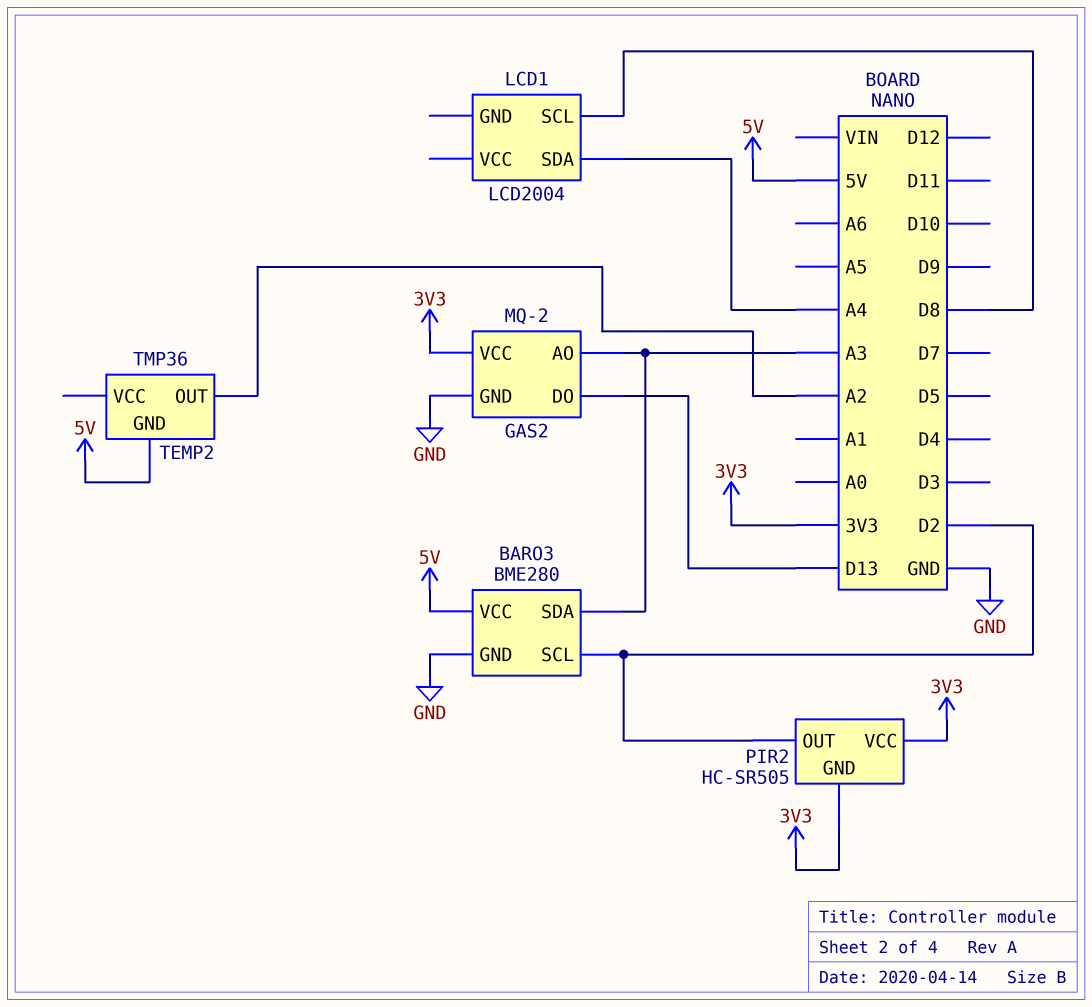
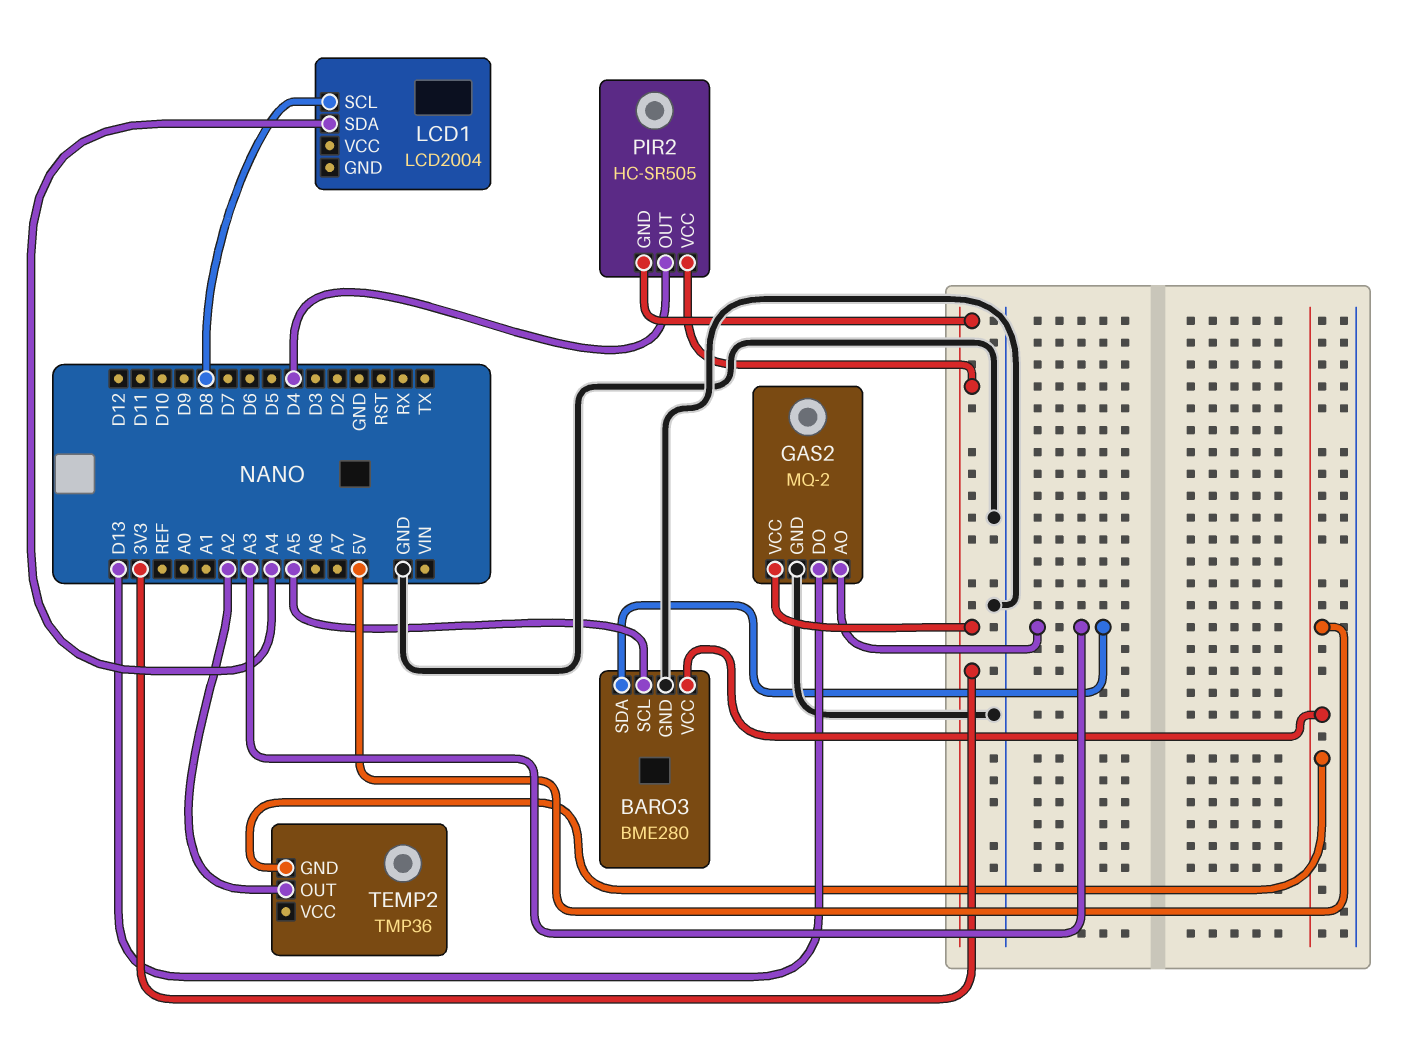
BARO3 pin SCL: D2 -> A5
PIR2 pin OUT: D2 -> D4

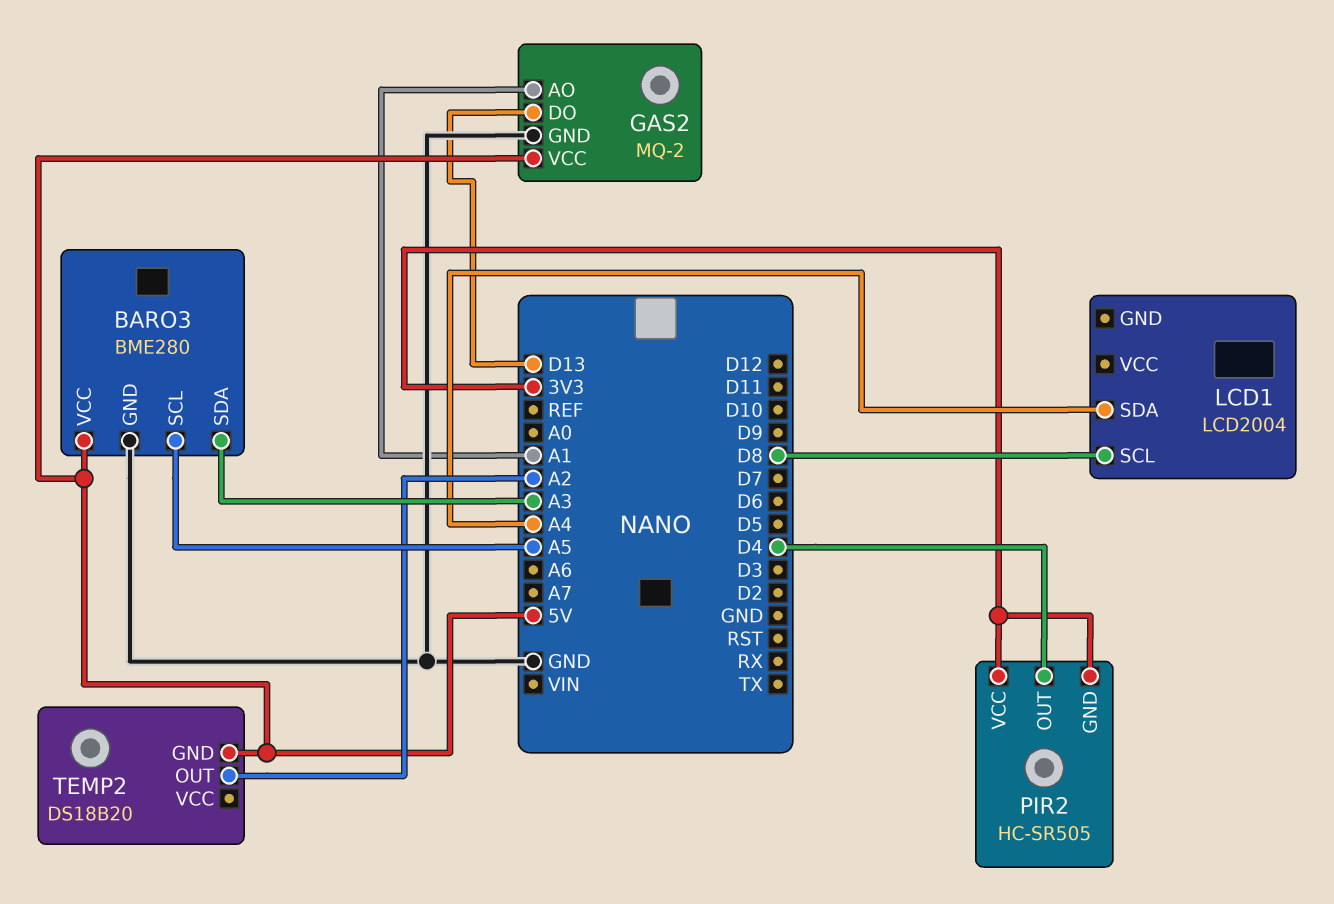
GAS2 pin AO: A3 -> A1
GAS2 pin VCC: 3V3 -> 5V
TEMP2: TMP36 -> DS18B20

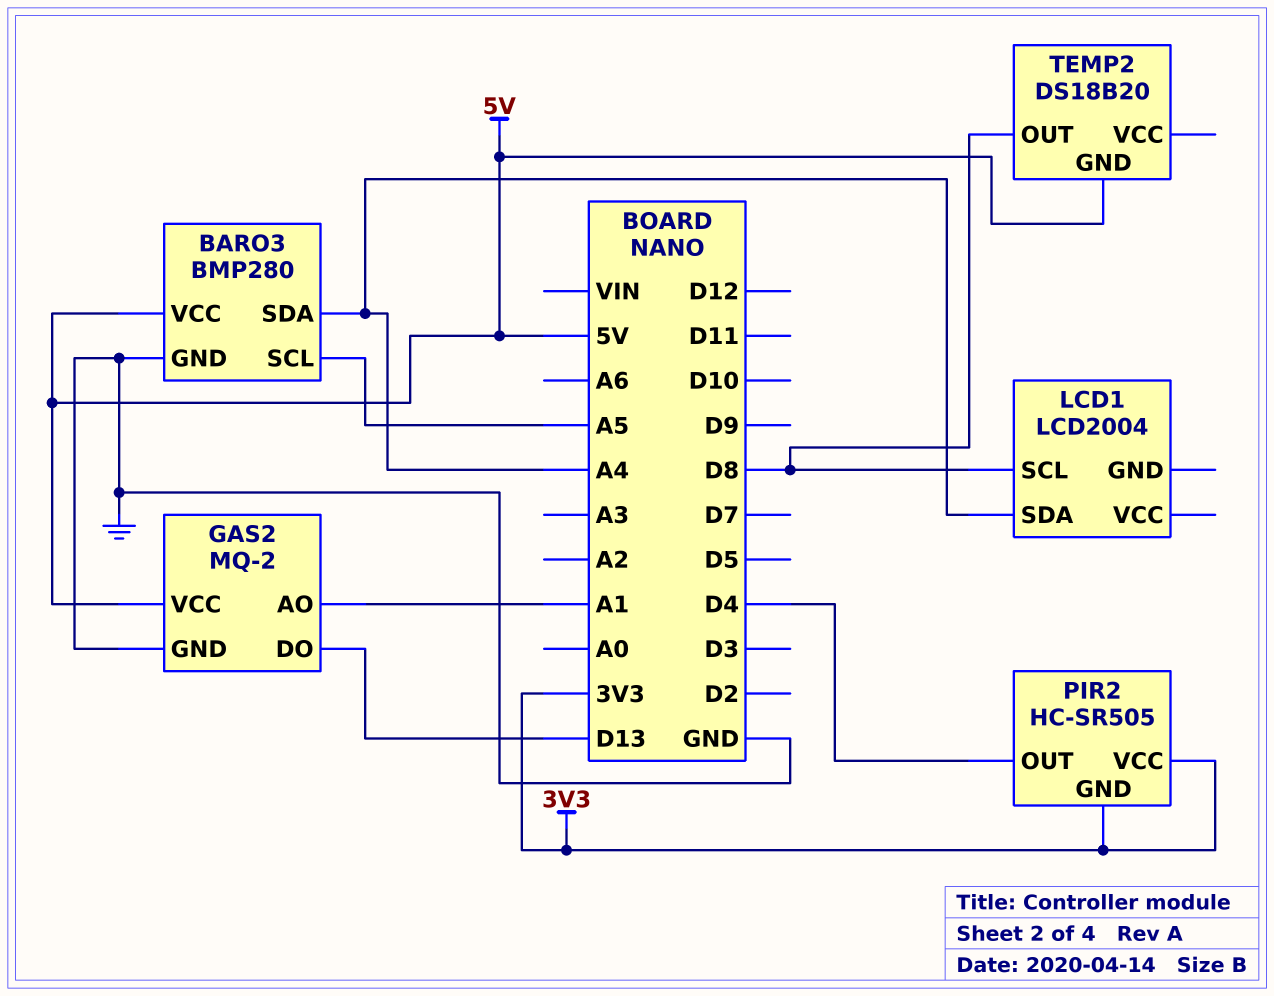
BARO3: BME280 -> BMP280
BARO3 pin SDA: A3 -> A4
TEMP2 pin OUT: A2 -> D8

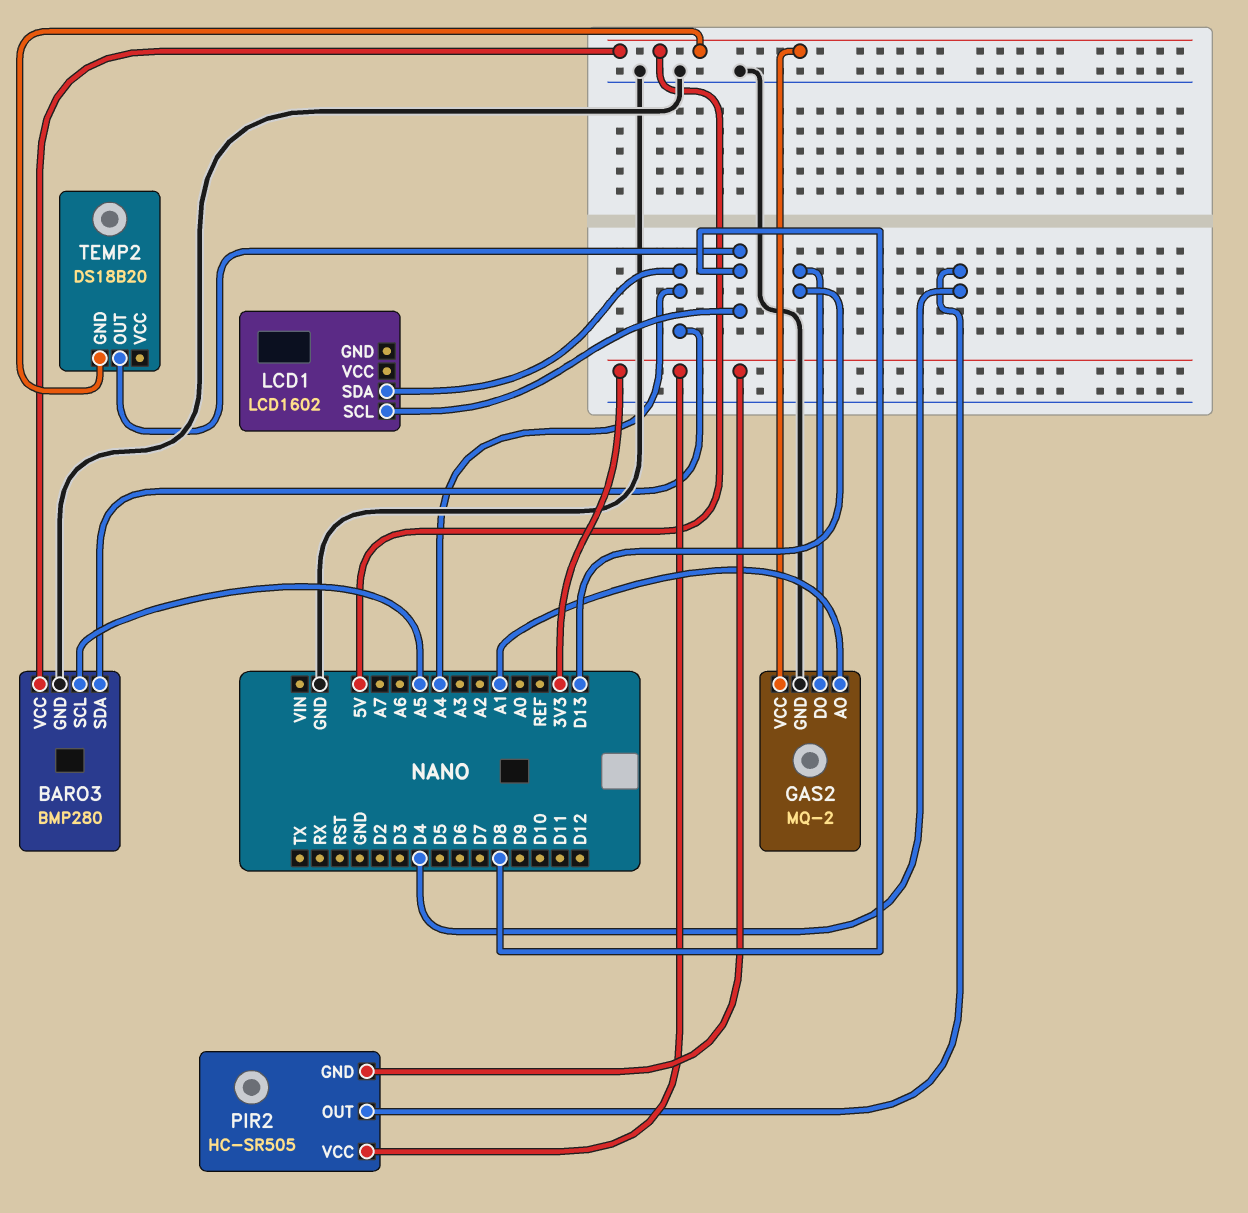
LCD1: LCD2004 -> LCD1602

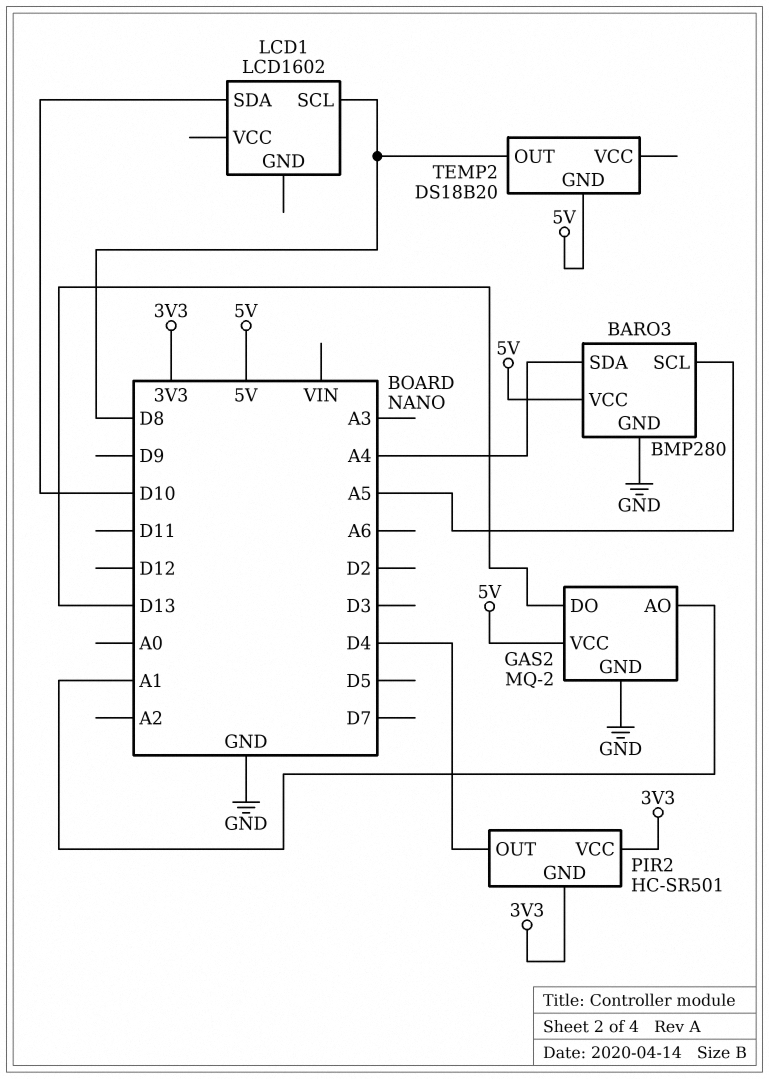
LCD1 pin SDA: A4 -> D10
PIR2: HC-SR505 -> HC-SR501

